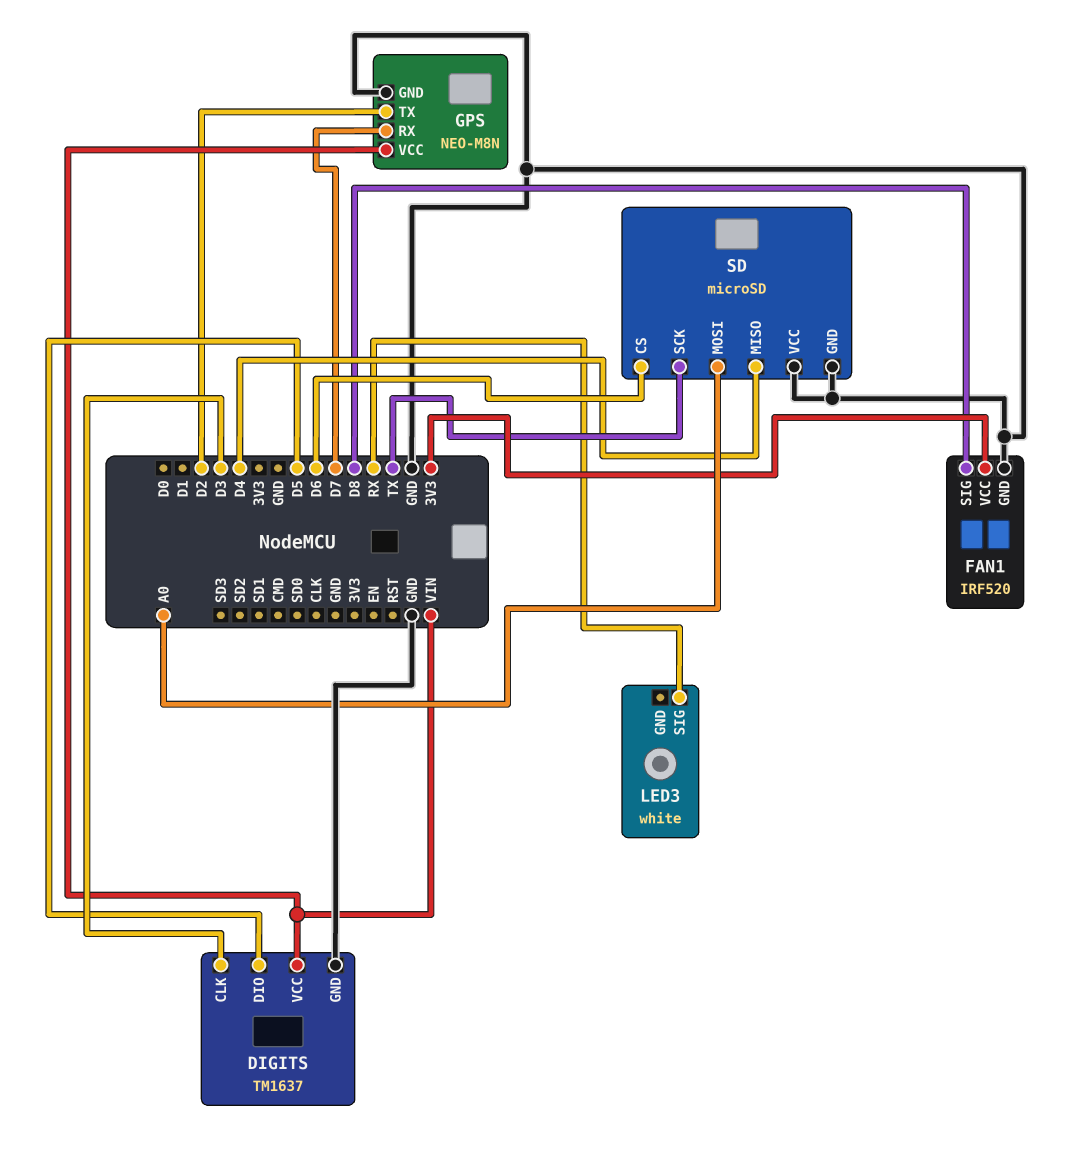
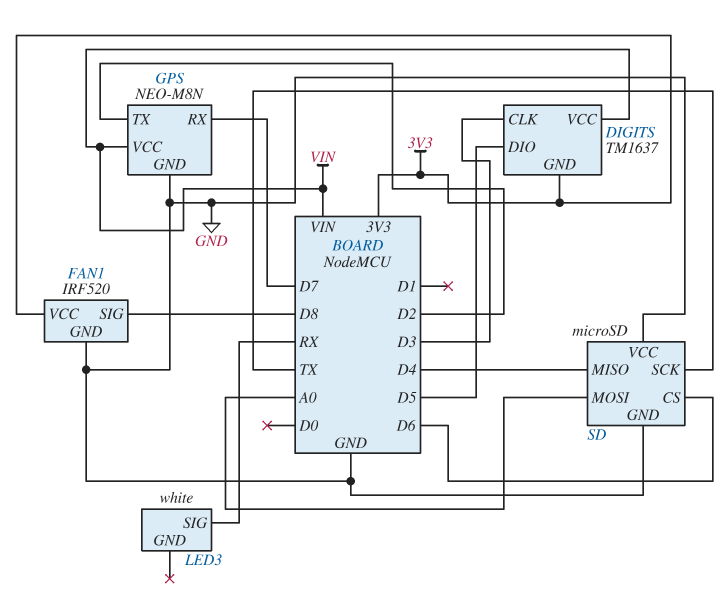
DIGITS pin GND: GND -> 3V3

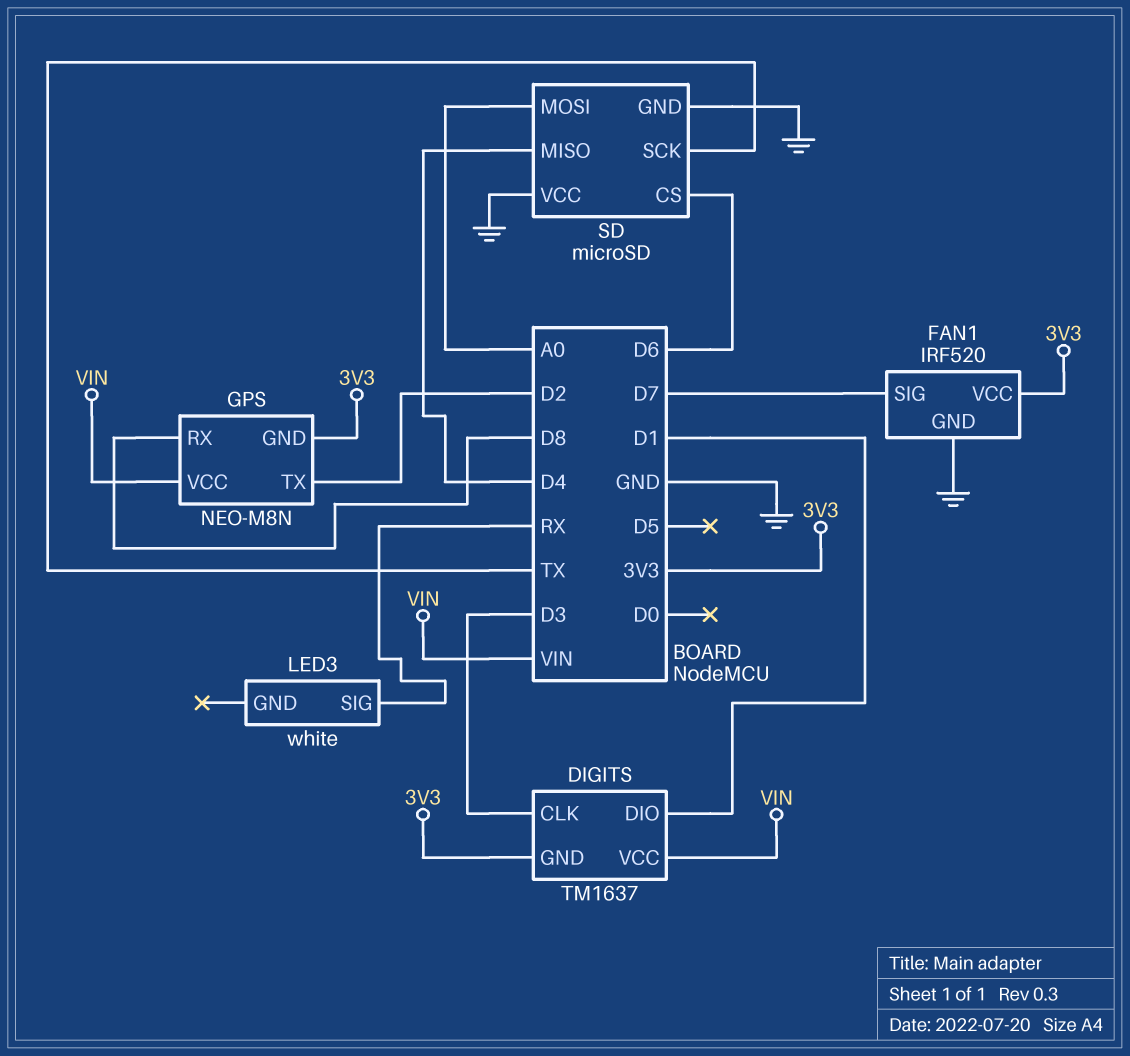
DIGITS pin DIO: D5 -> D1
FAN1 pin SIG: D8 -> D7
GPS pin GND: GND -> 3V3
GPS pin RX: D7 -> D8

